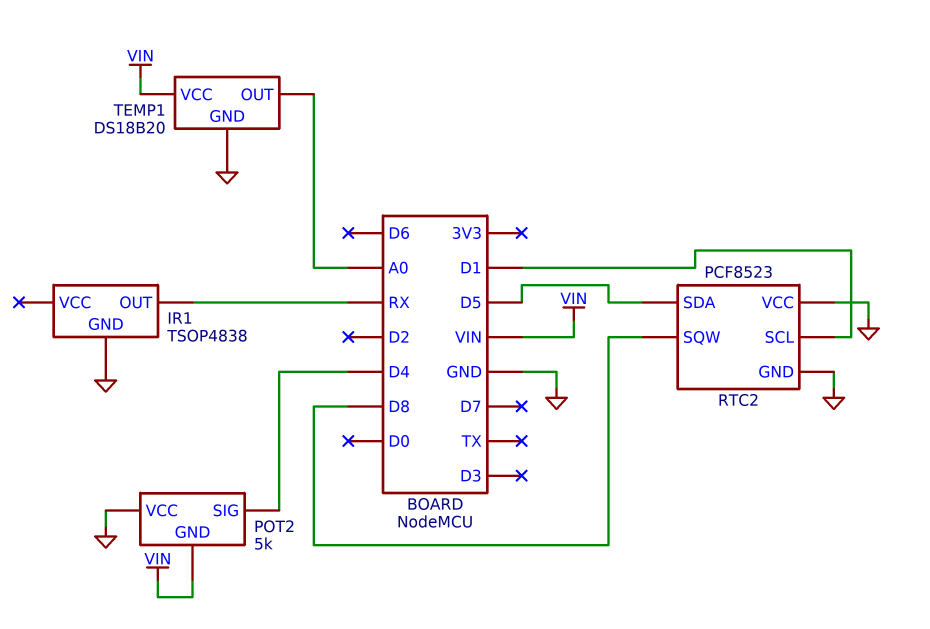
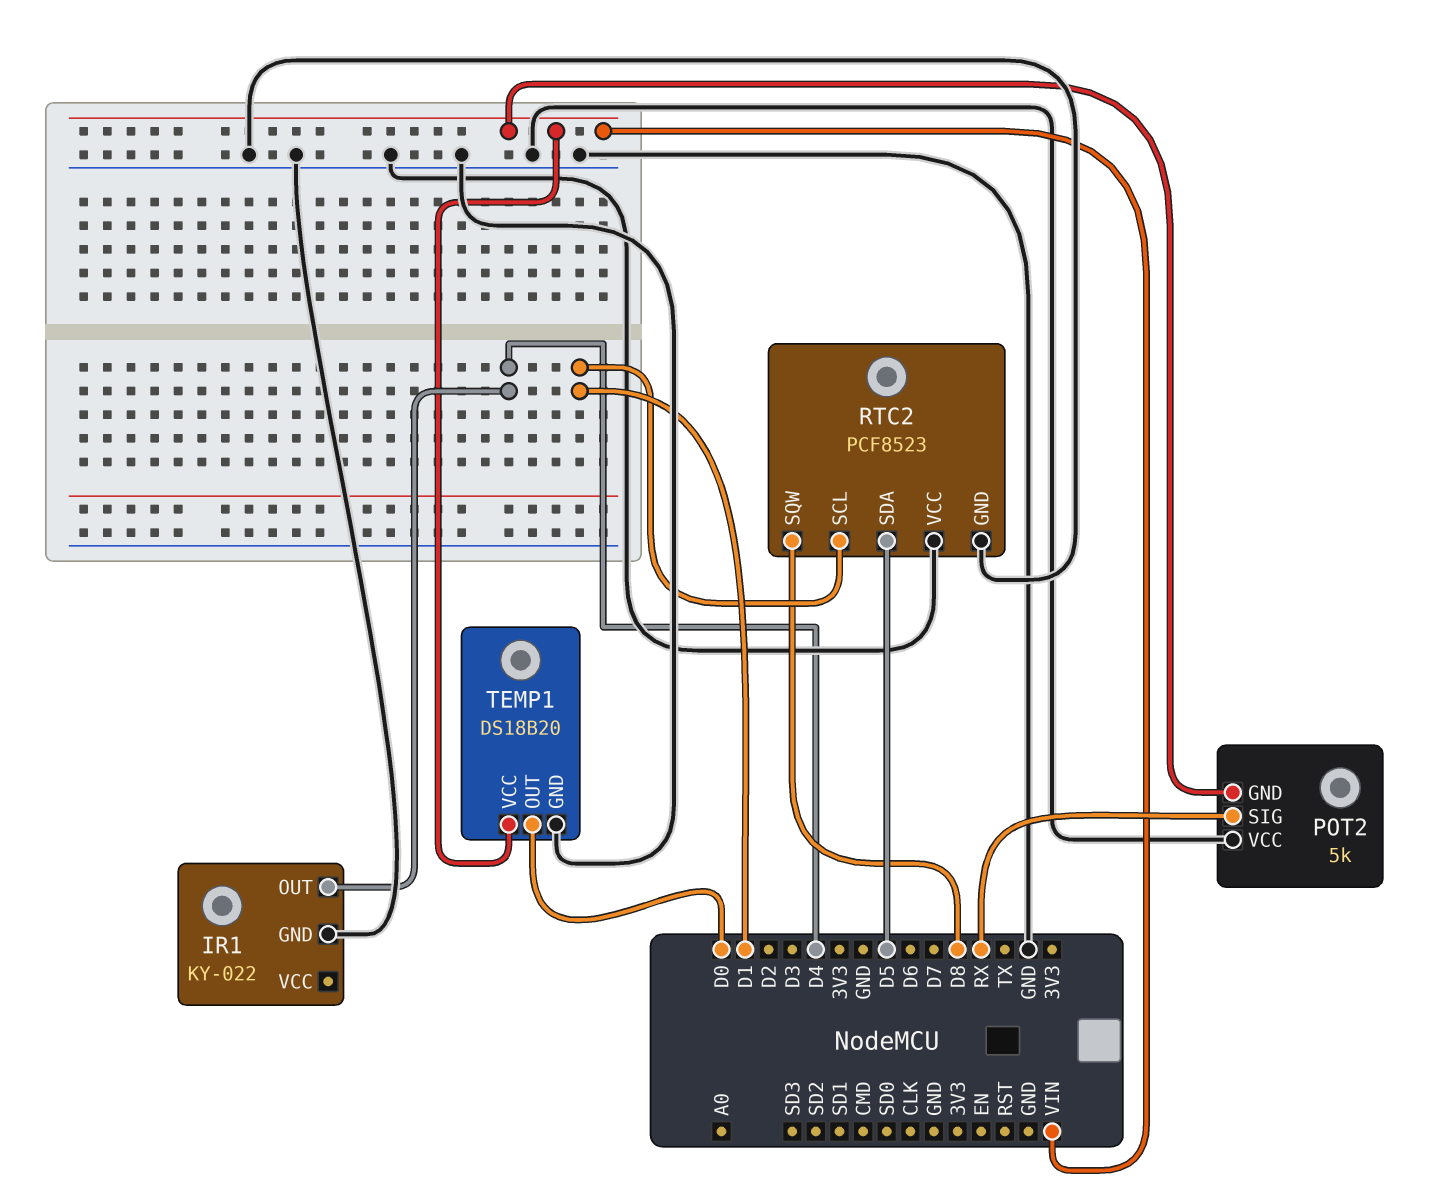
IR1: TSOP4838 -> KY-022
IR1 pin OUT: RX -> D4
POT2 pin SIG: D4 -> RX
TEMP1 pin OUT: A0 -> D0

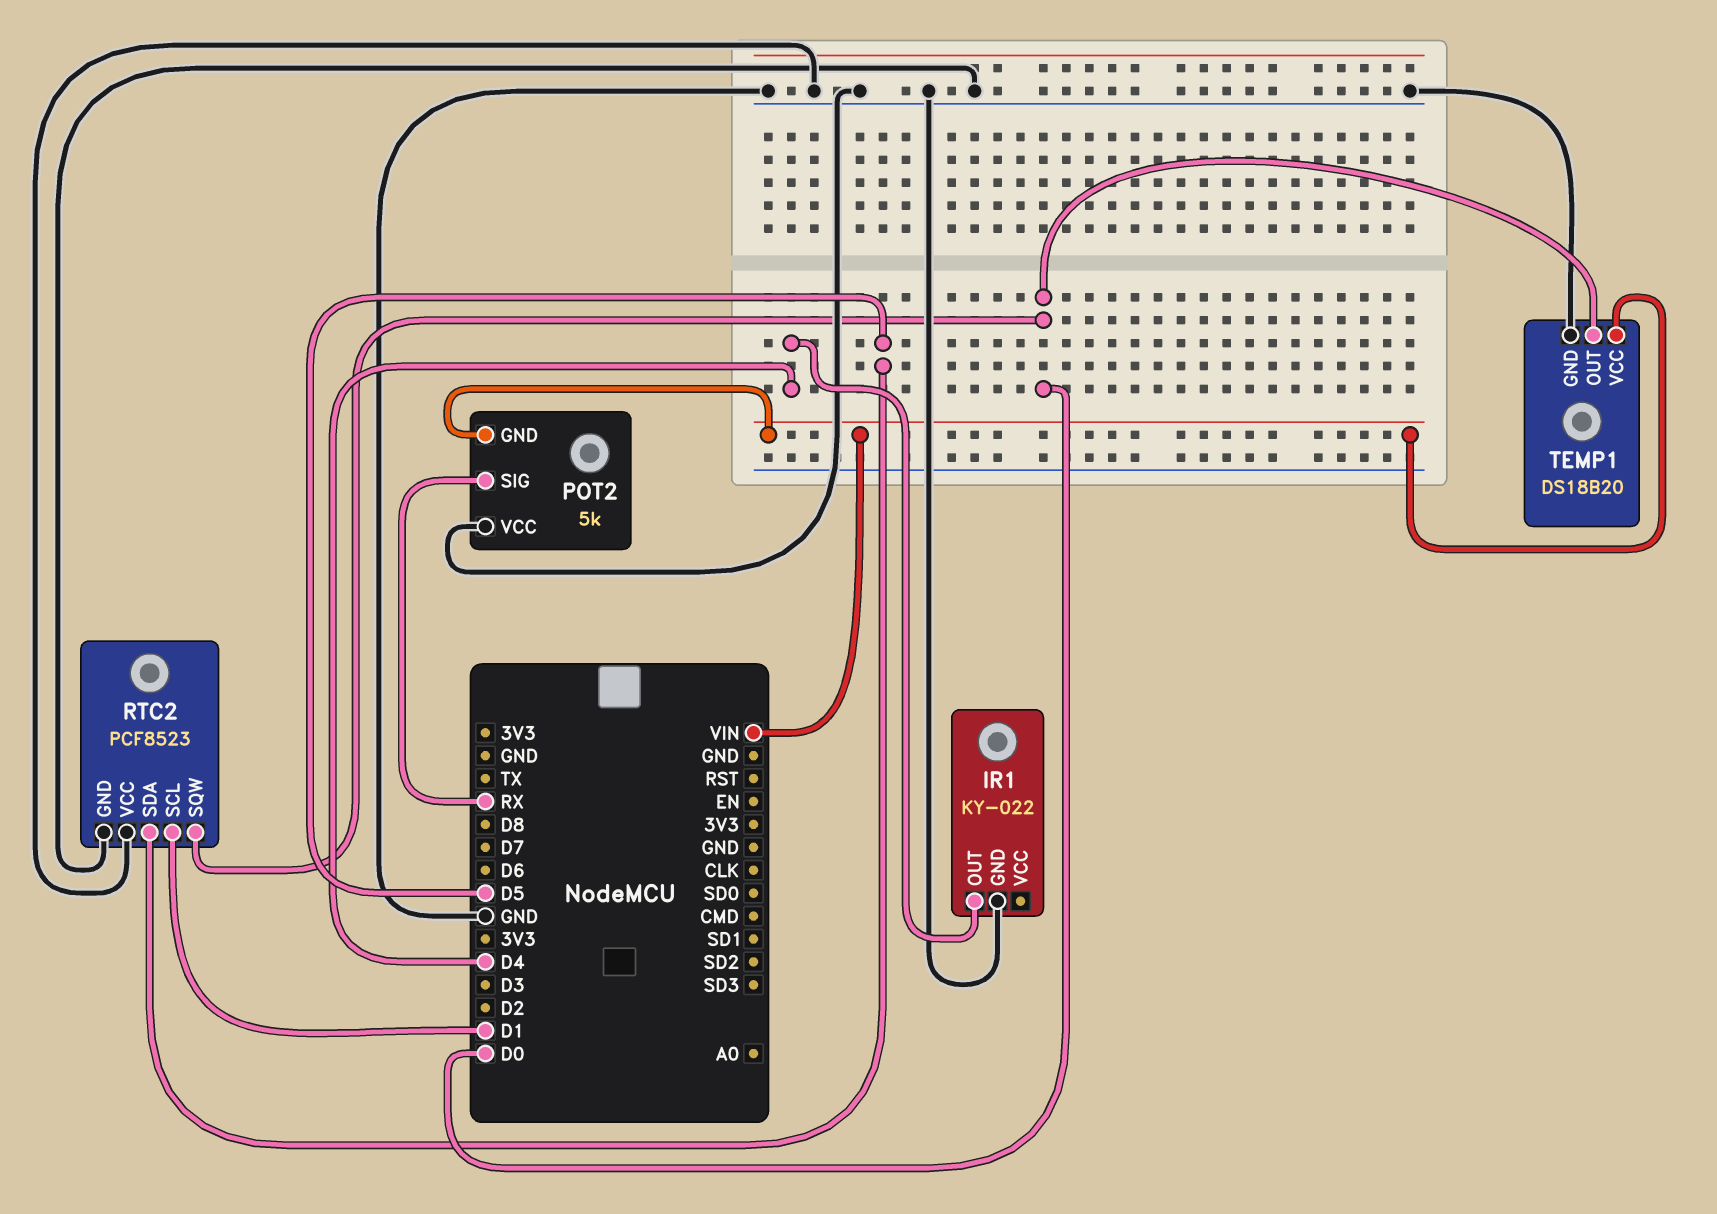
RTC2 pin SQW: D8 -> D0

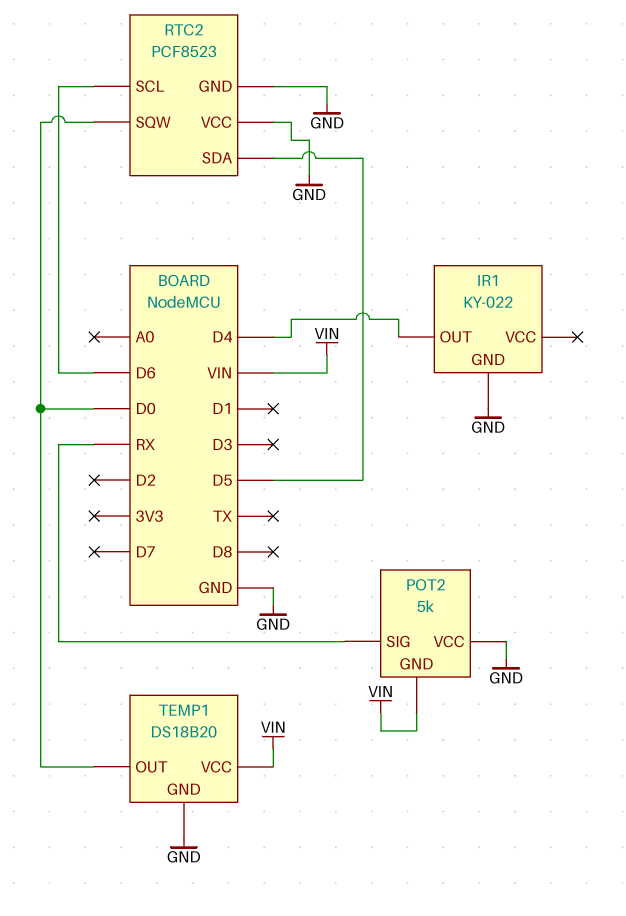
RTC2 pin SCL: D1 -> D6

